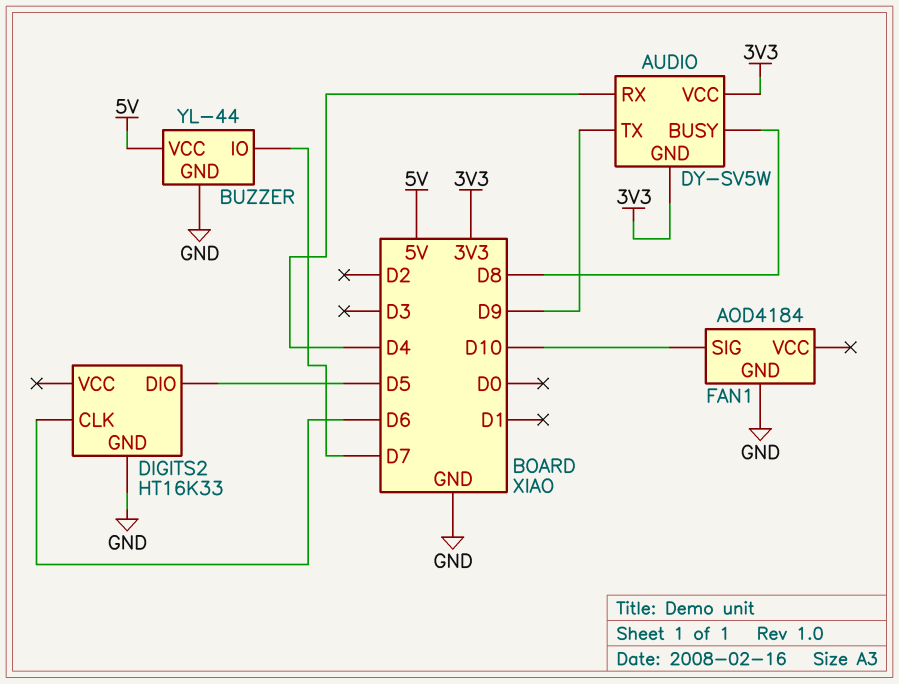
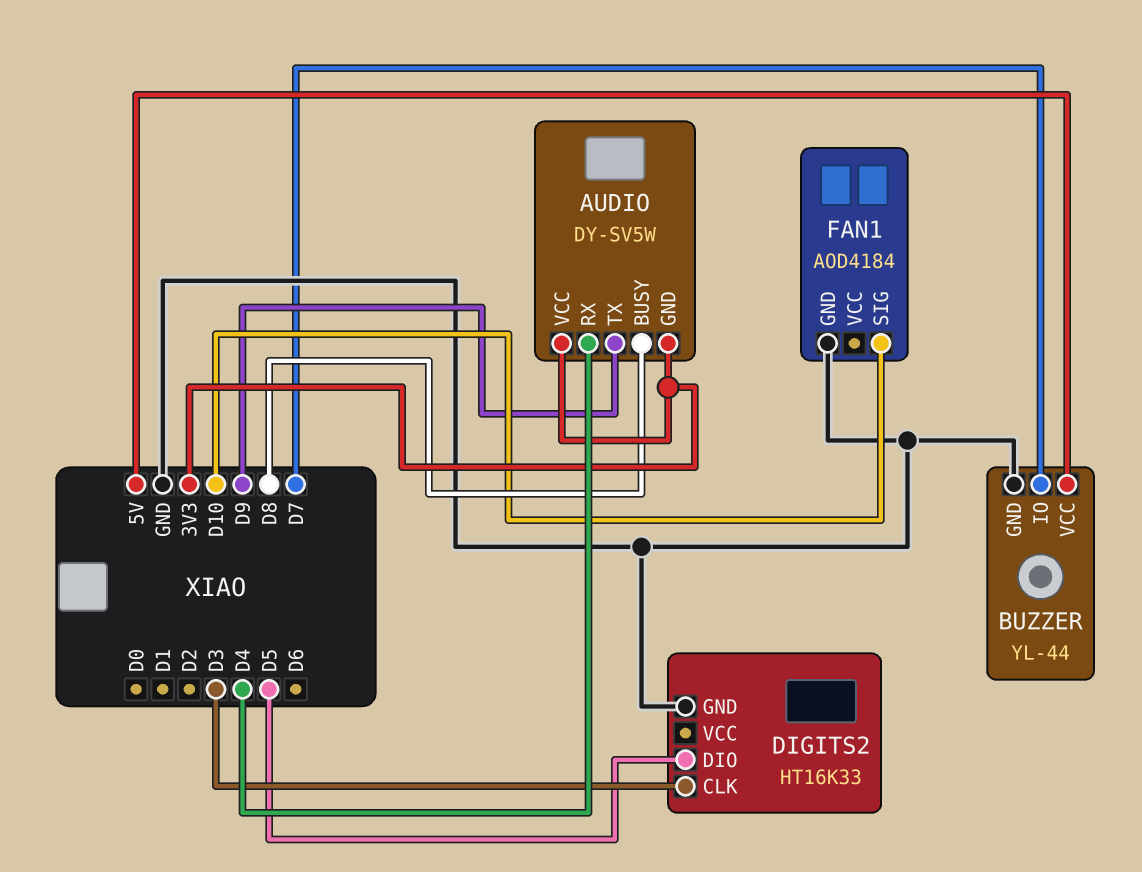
DIGITS2 pin CLK: D6 -> D3

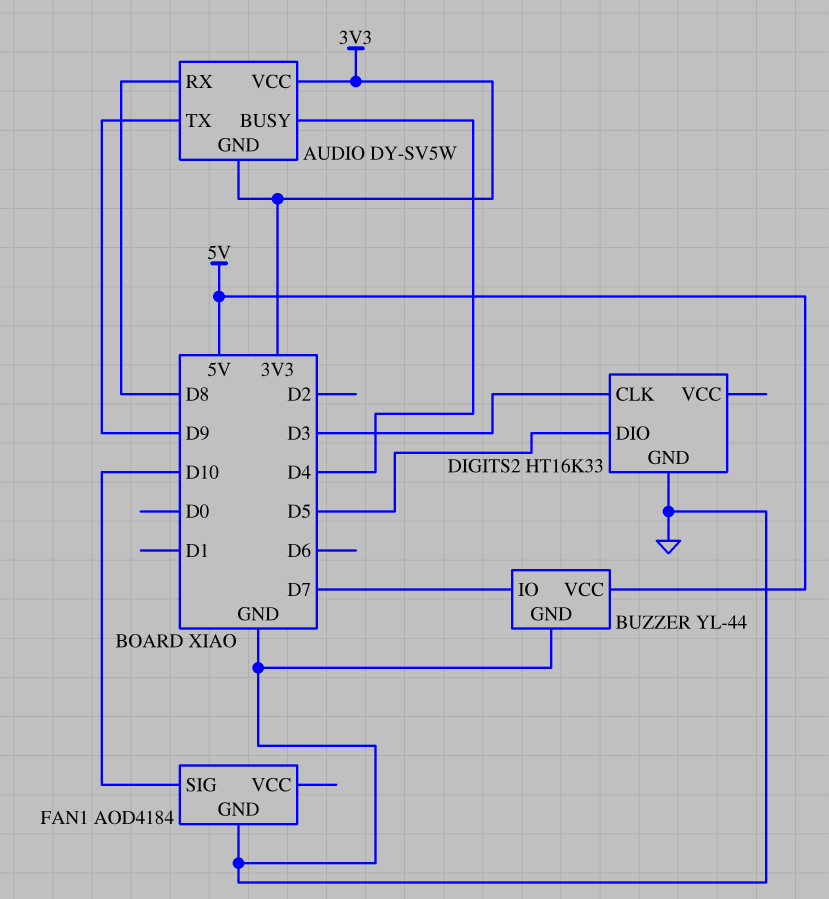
AUDIO pin BUSY: D8 -> D4
AUDIO pin RX: D4 -> D8

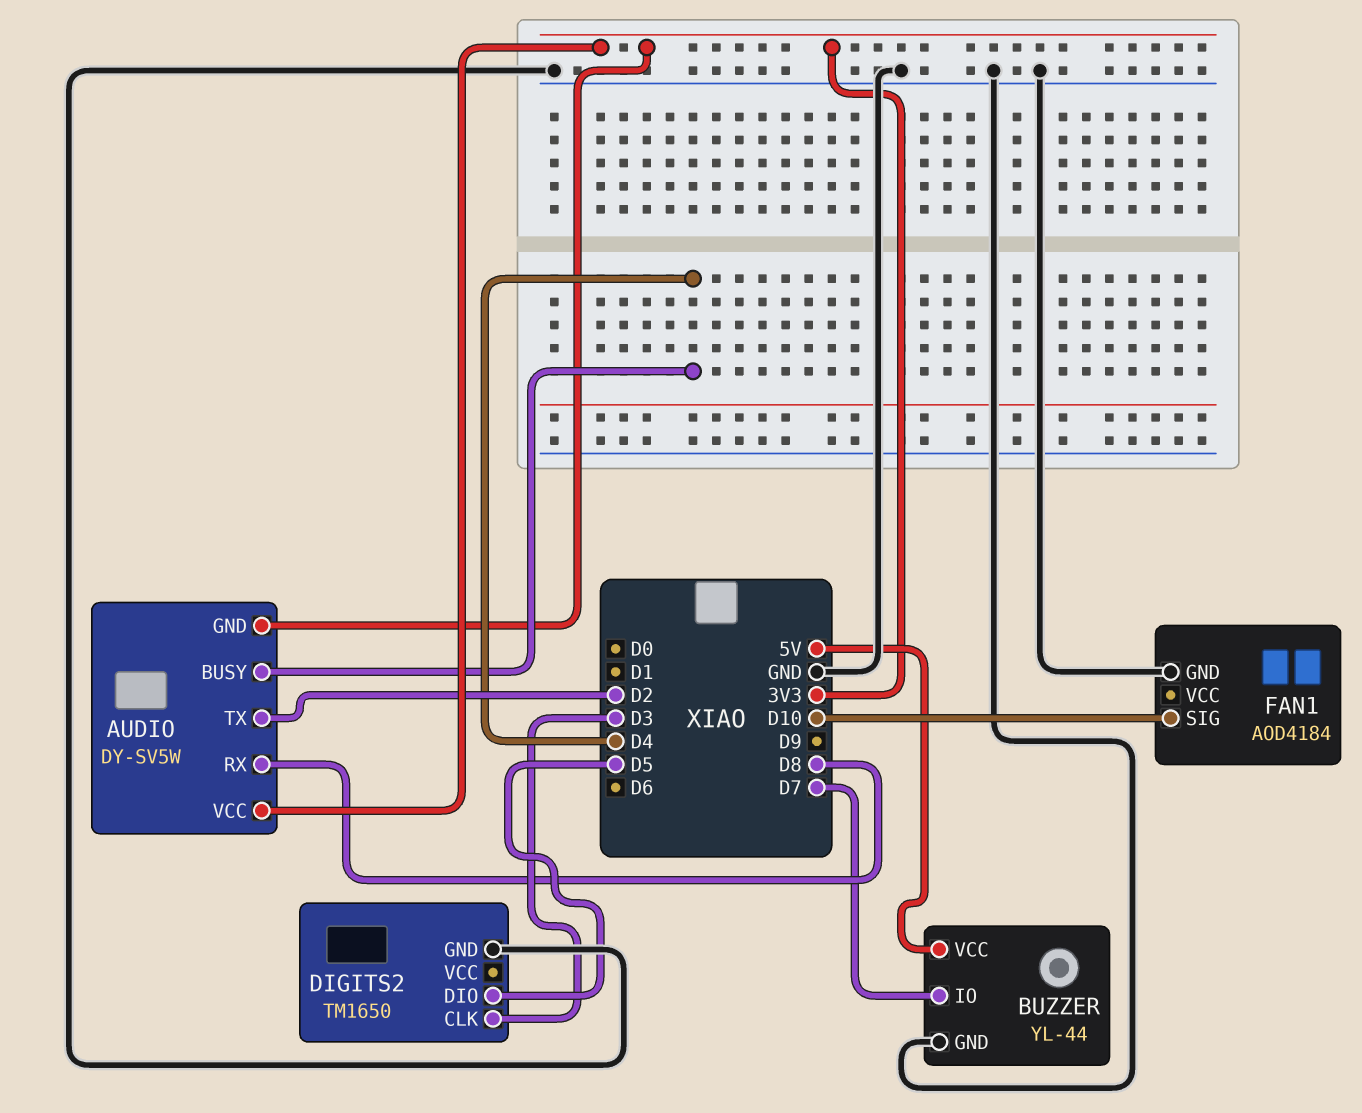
AUDIO pin TX: D9 -> D2
DIGITS2: HT16K33 -> TM1650

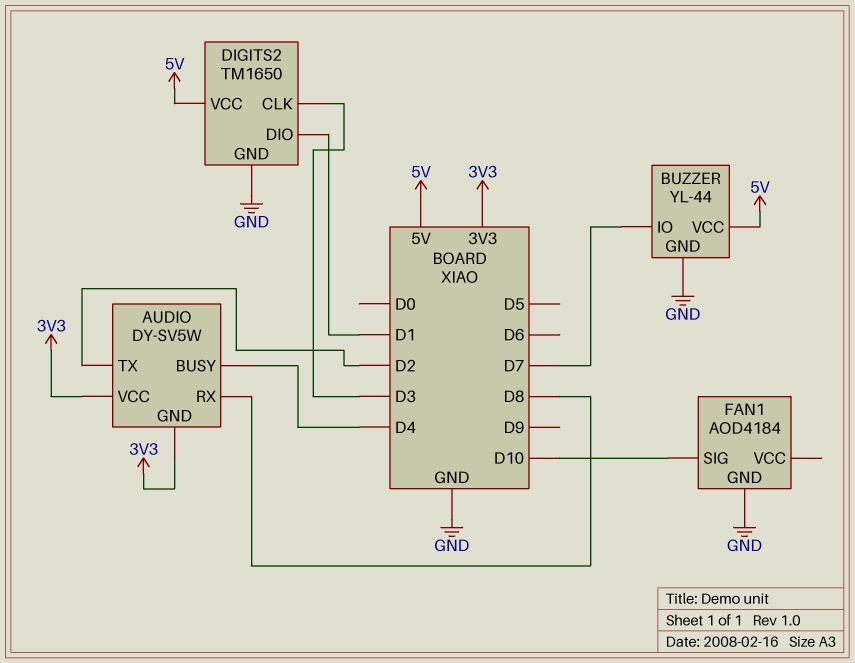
DIGITS2 pin DIO: D5 -> D1
DIGITS2 pin VCC: none -> 5V

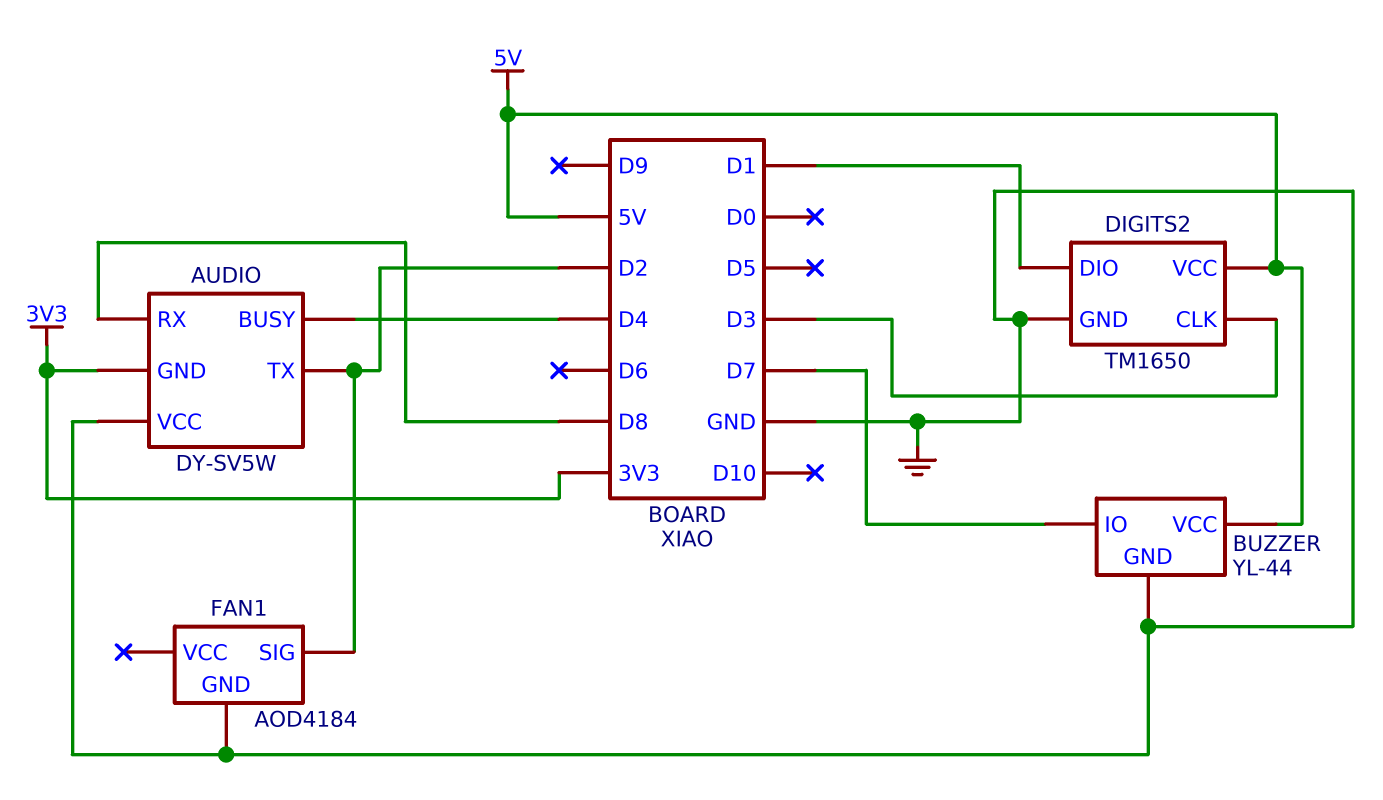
AUDIO pin VCC: 3V3 -> GND
FAN1 pin SIG: D10 -> D2

